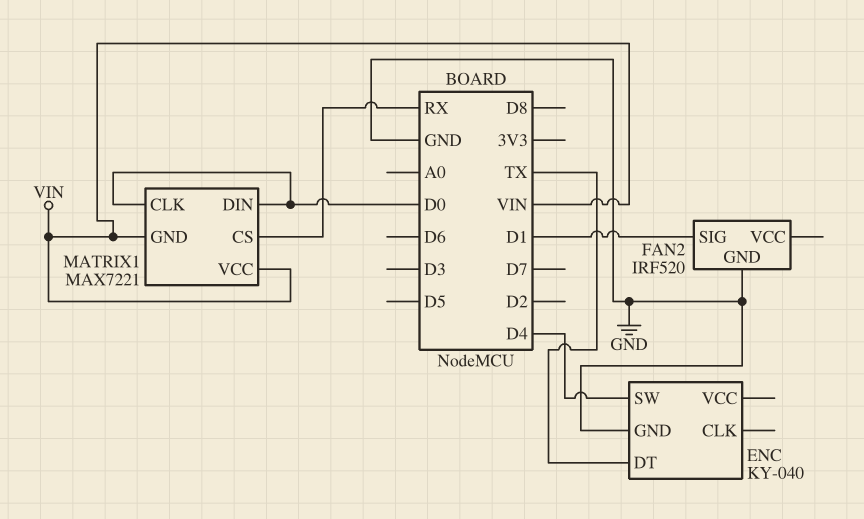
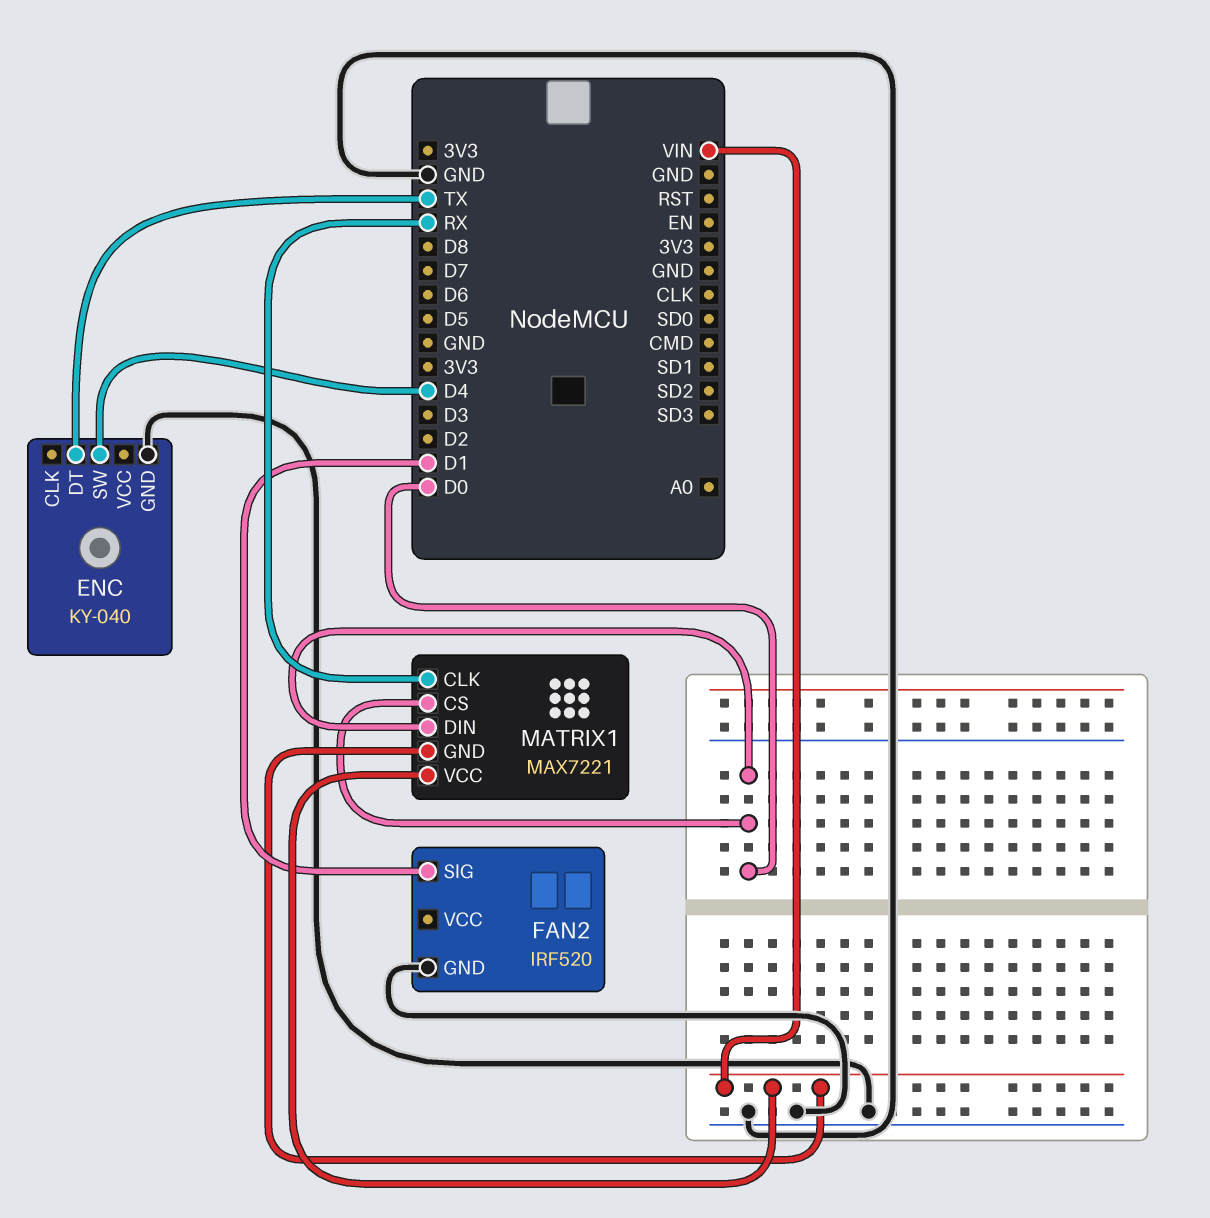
MATRIX1 pin CLK: D0 -> RX
MATRIX1 pin CS: RX -> D0

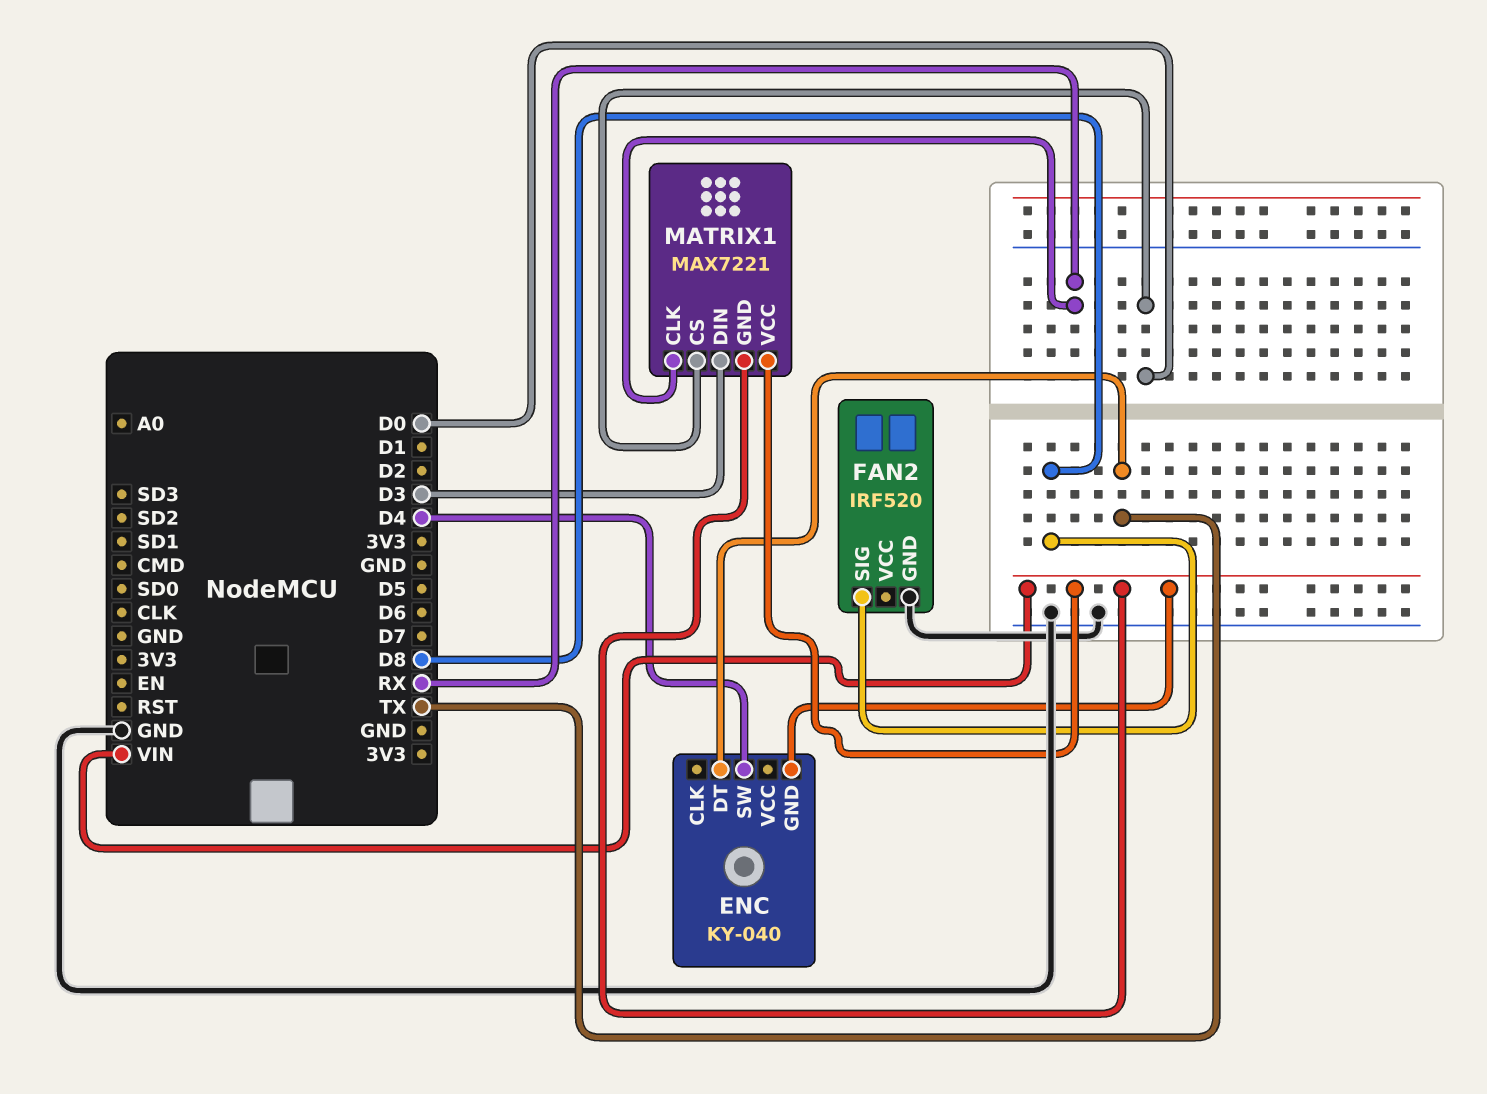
ENC pin GND: GND -> VIN
FAN2 pin SIG: D1 -> D8
MATRIX1 pin DIN: D0 -> D3

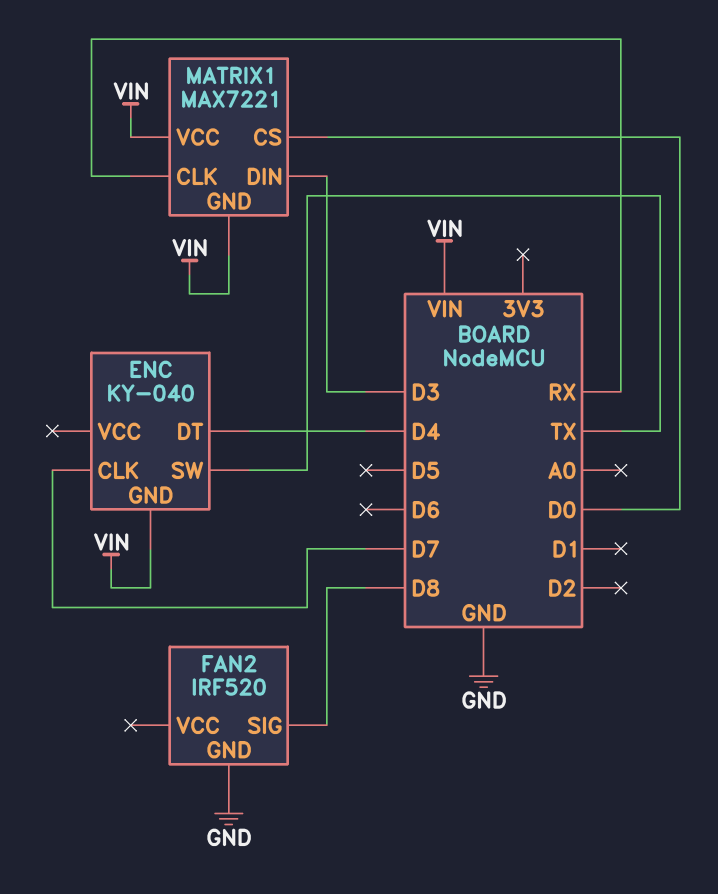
ENC pin CLK: none -> D7
ENC pin DT: TX -> D4
ENC pin SW: D4 -> TX

